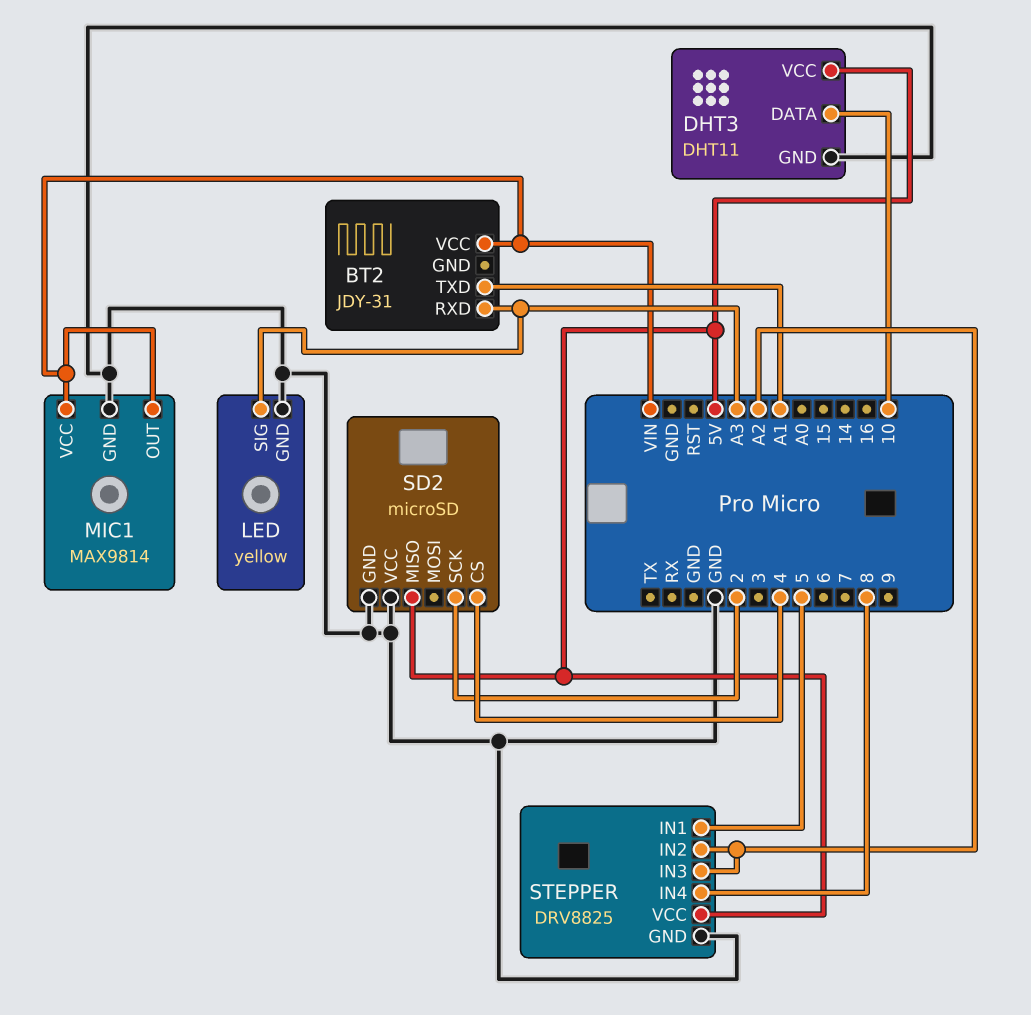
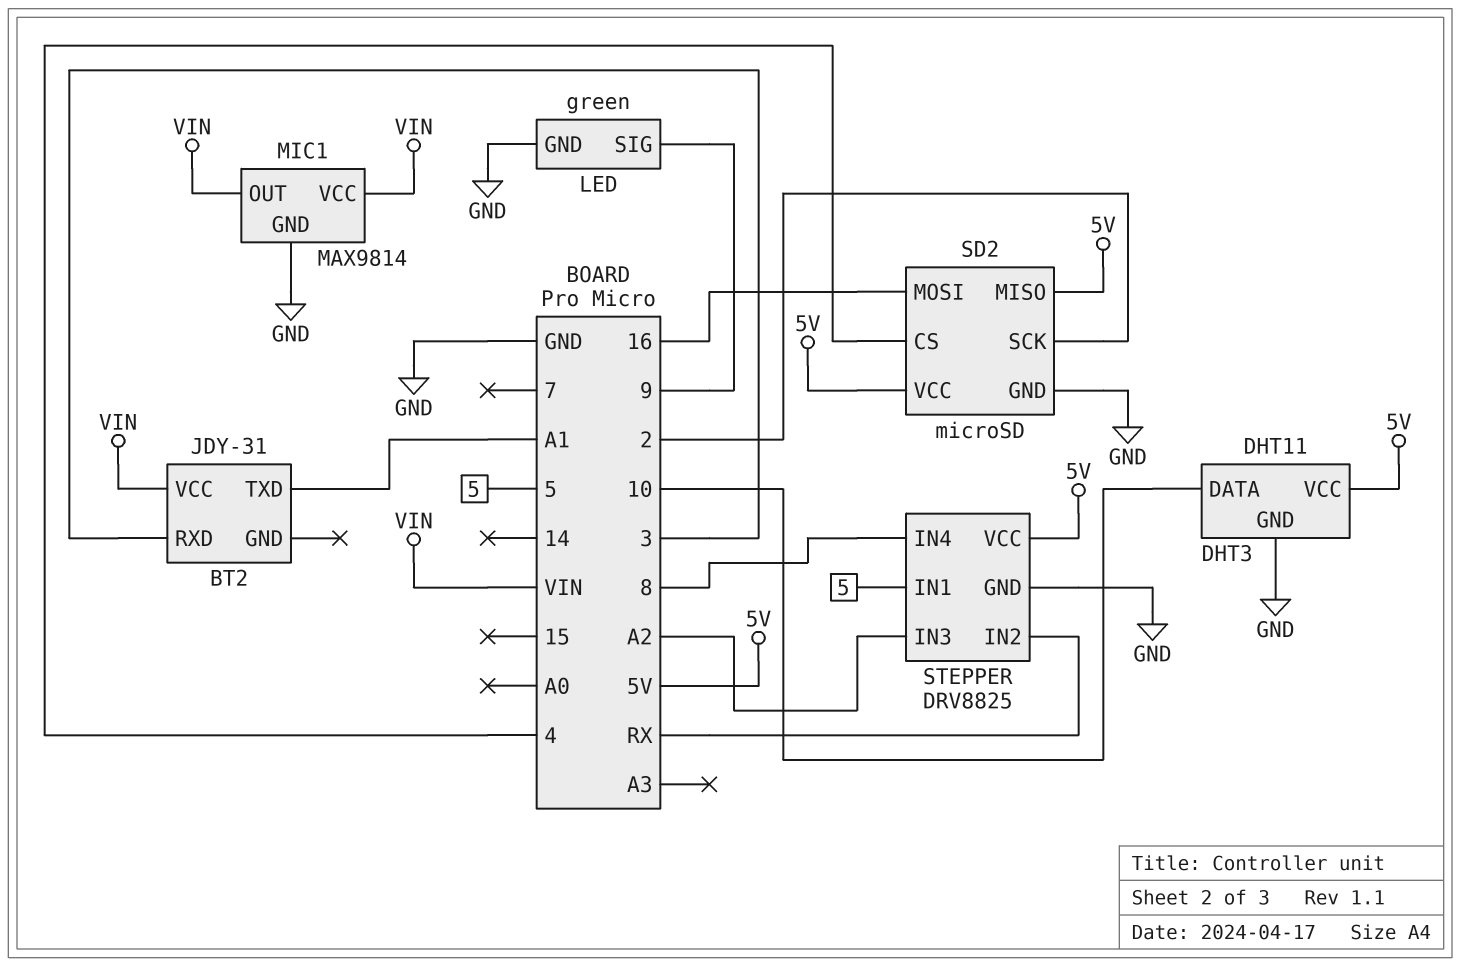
BT2 pin RXD: A3 -> 3
LED: yellow -> green
LED pin SIG: A3 -> 9
SD2 pin MOSI: none -> 16
SD2 pin VCC: GND -> 5V
STEPPER pin IN2: A2 -> RX

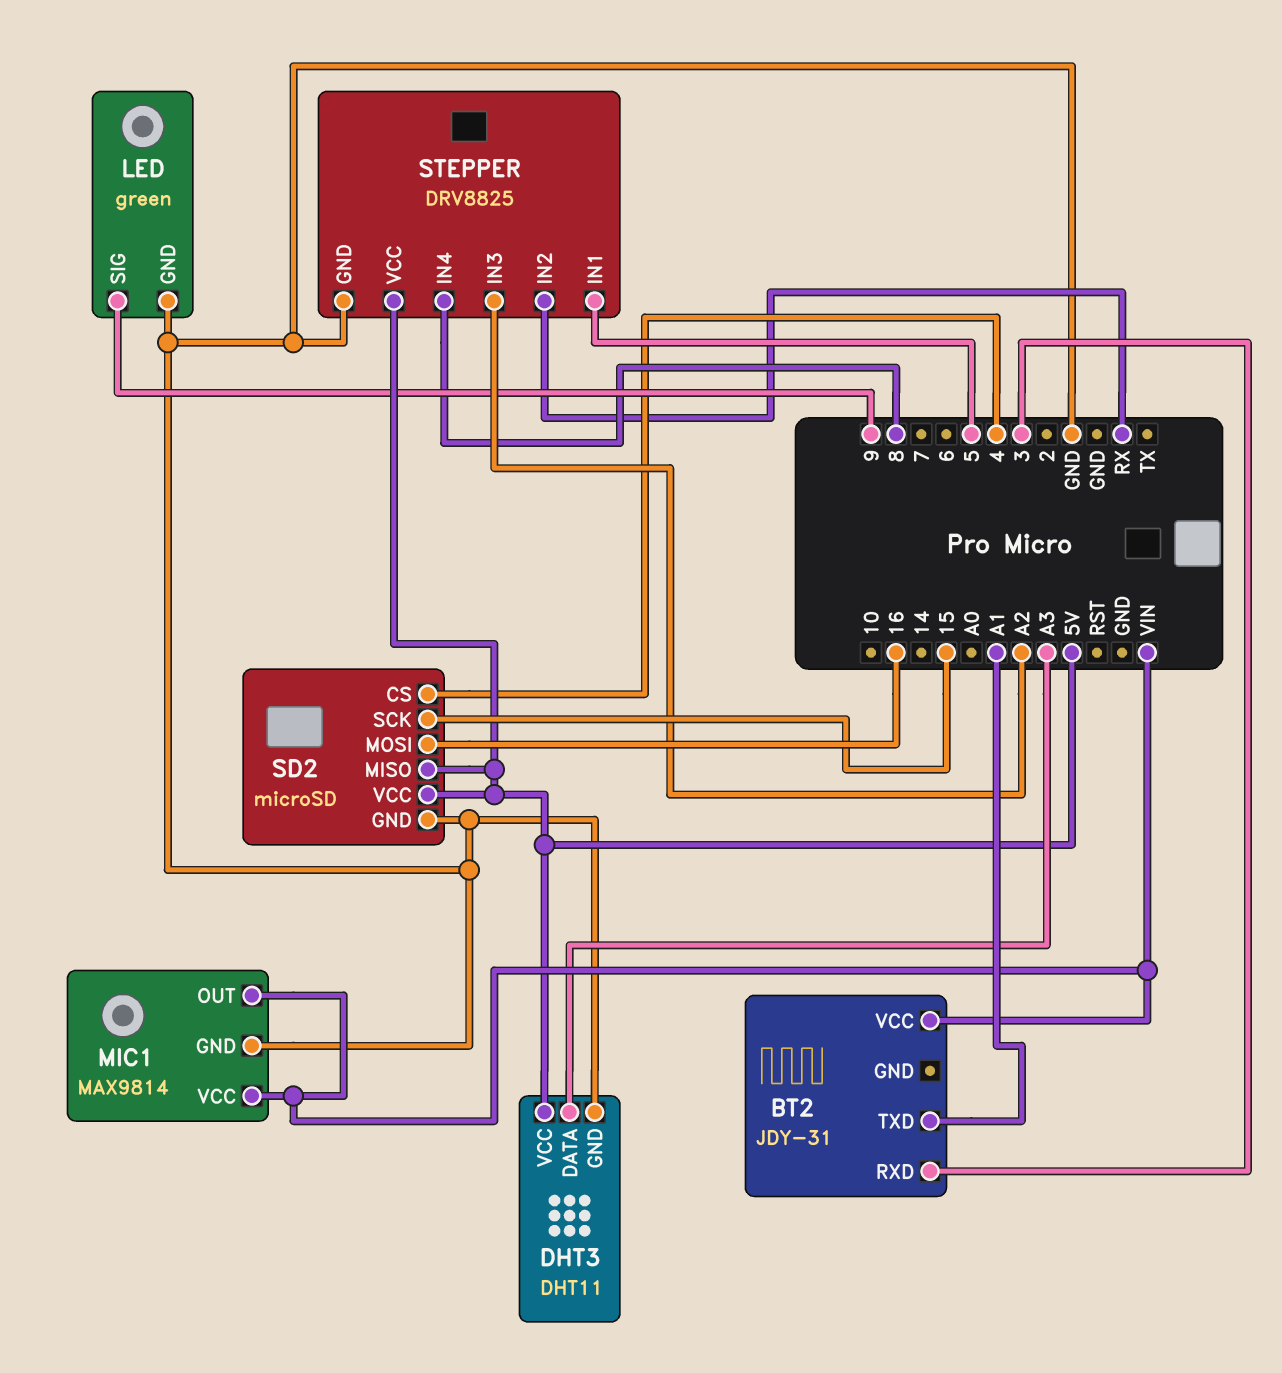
DHT3 pin DATA: 10 -> A3
SD2 pin SCK: 2 -> 15

